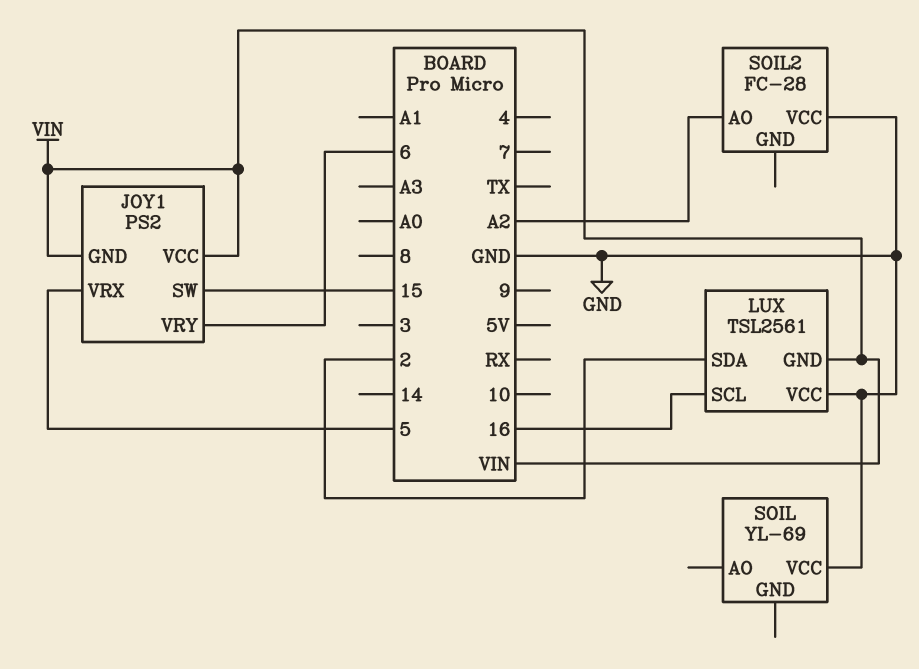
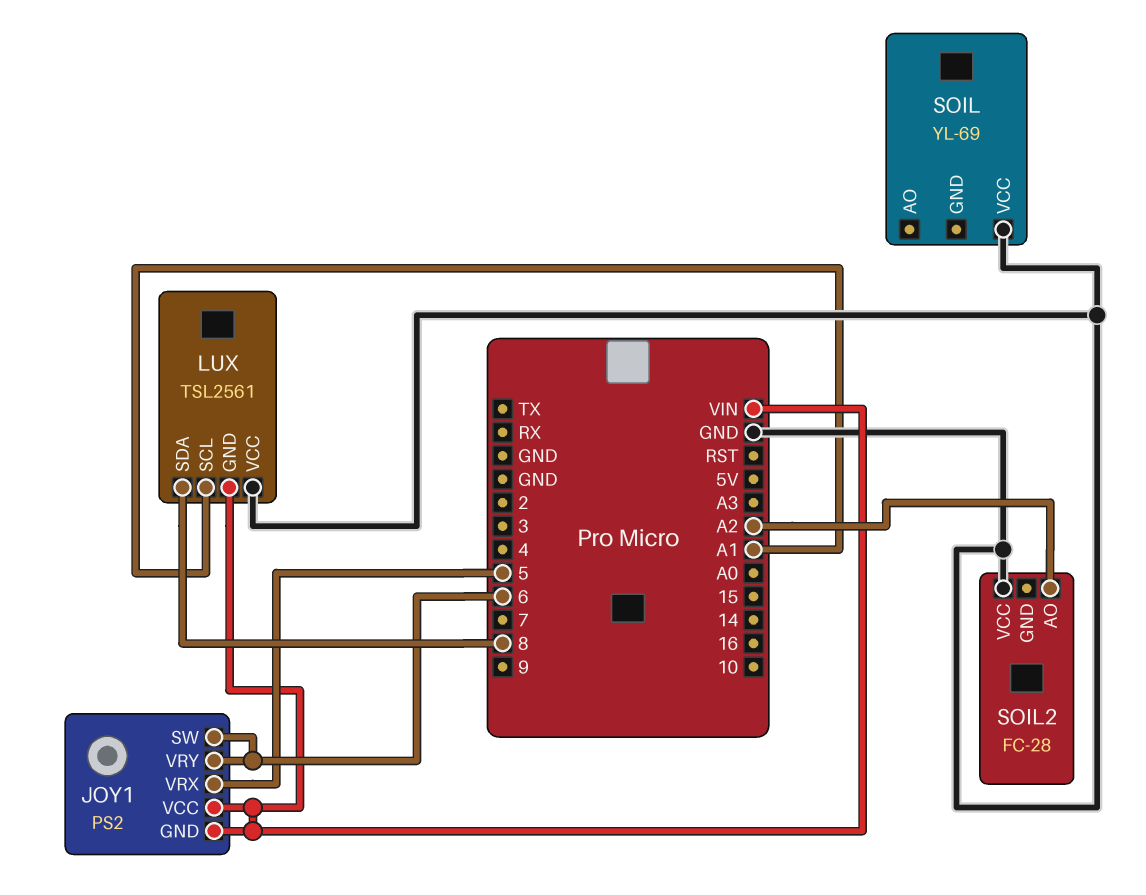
JOY1 pin SW: 15 -> 6
LUX pin SCL: 16 -> A1
LUX pin SDA: 2 -> 8

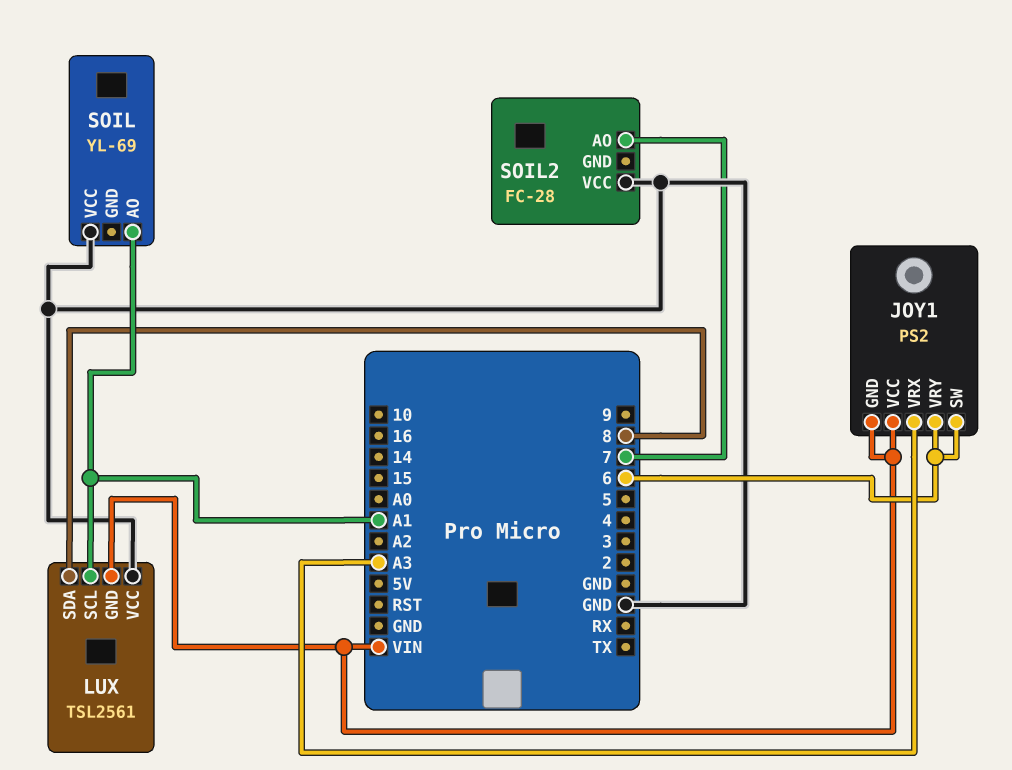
JOY1 pin VRX: 5 -> A3
SOIL pin AO: none -> A1
SOIL2 pin AO: A2 -> 7

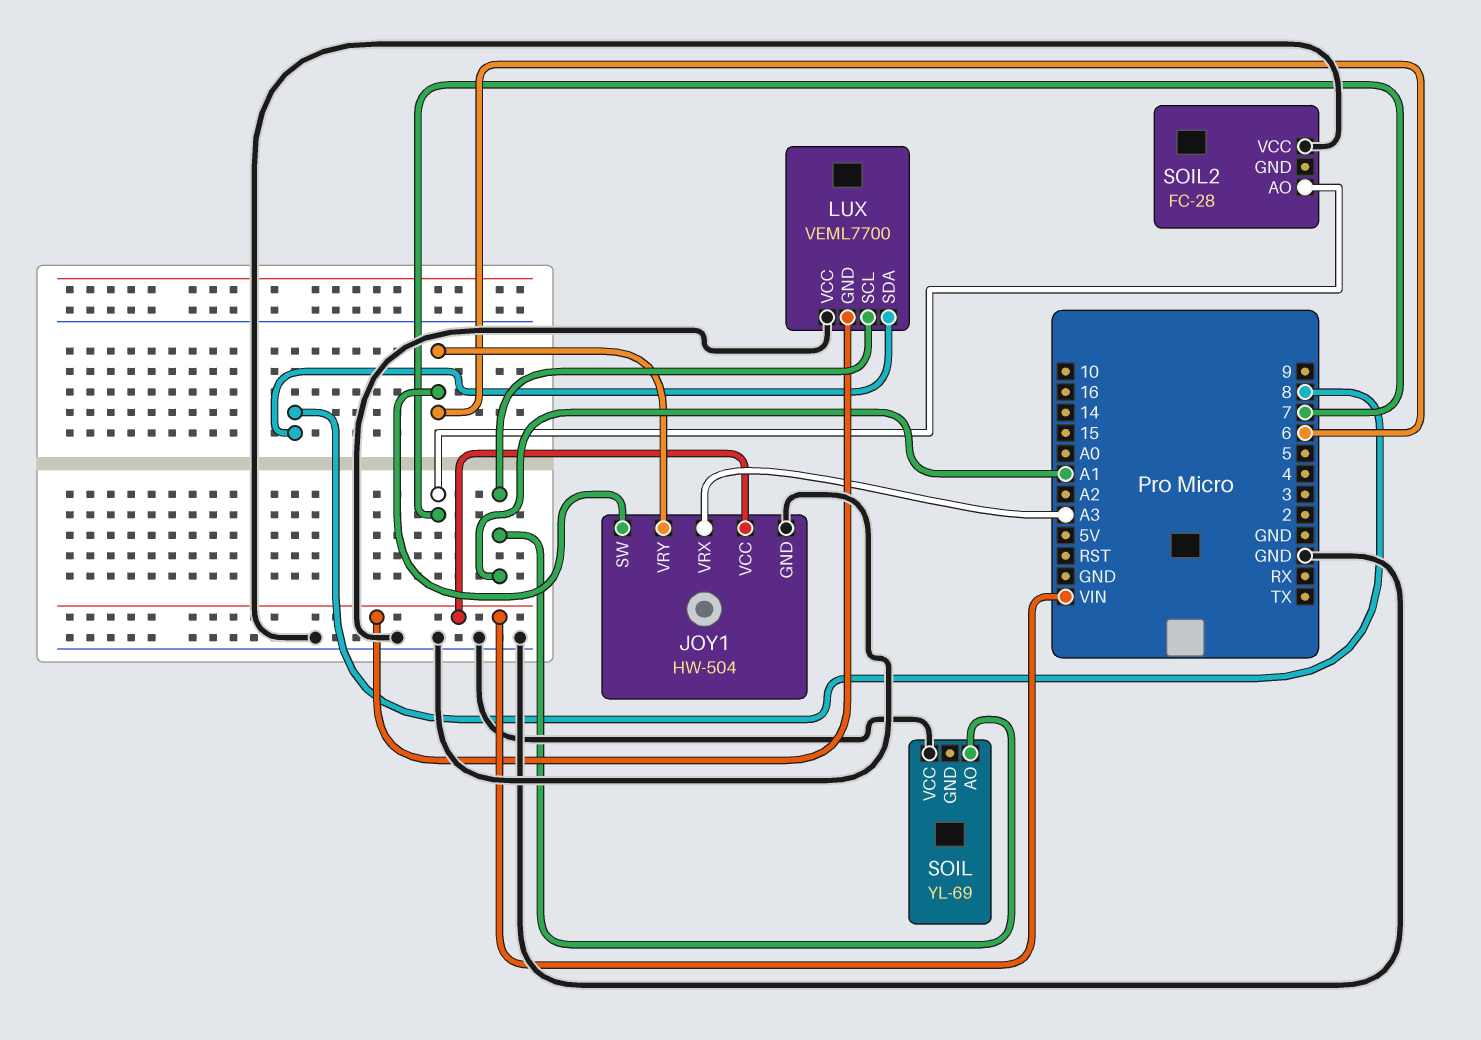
JOY1: PS2 -> HW-504
JOY1 pin GND: VIN -> GND
LUX: TSL2561 -> VEML7700

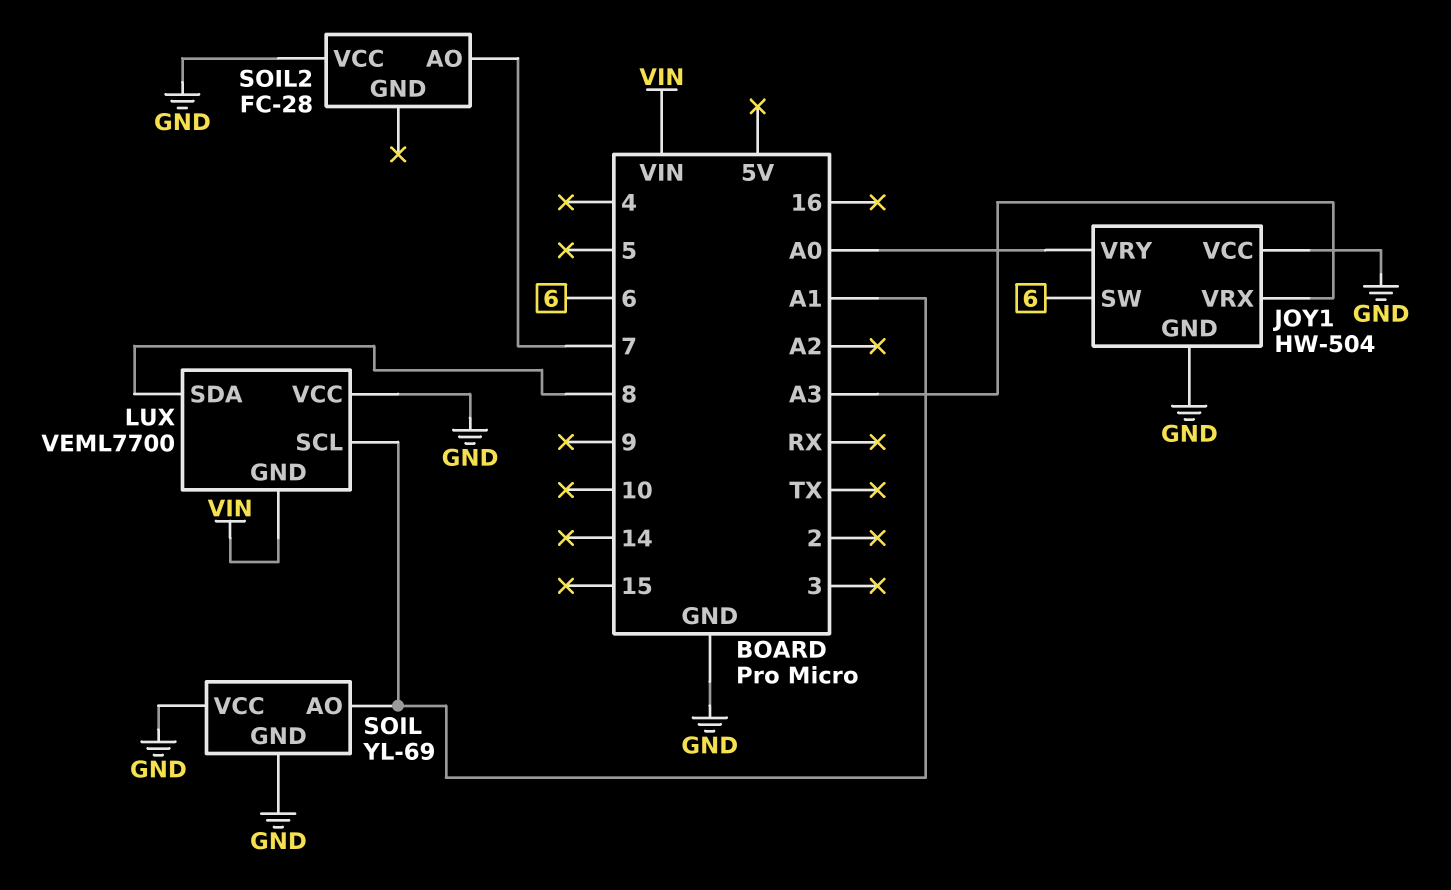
JOY1 pin VCC: VIN -> GND
JOY1 pin VRY: 6 -> A0
SOIL pin GND: none -> GND

